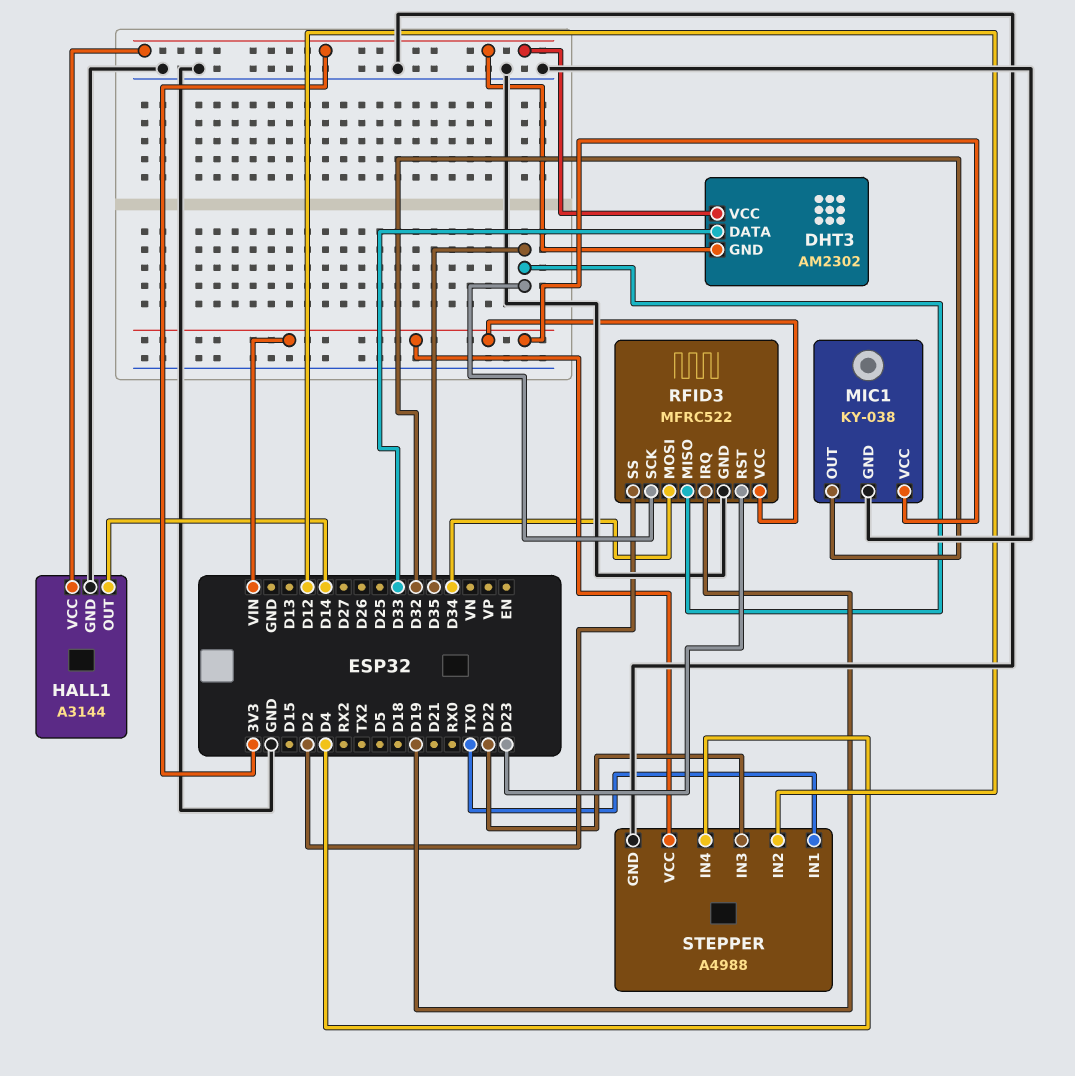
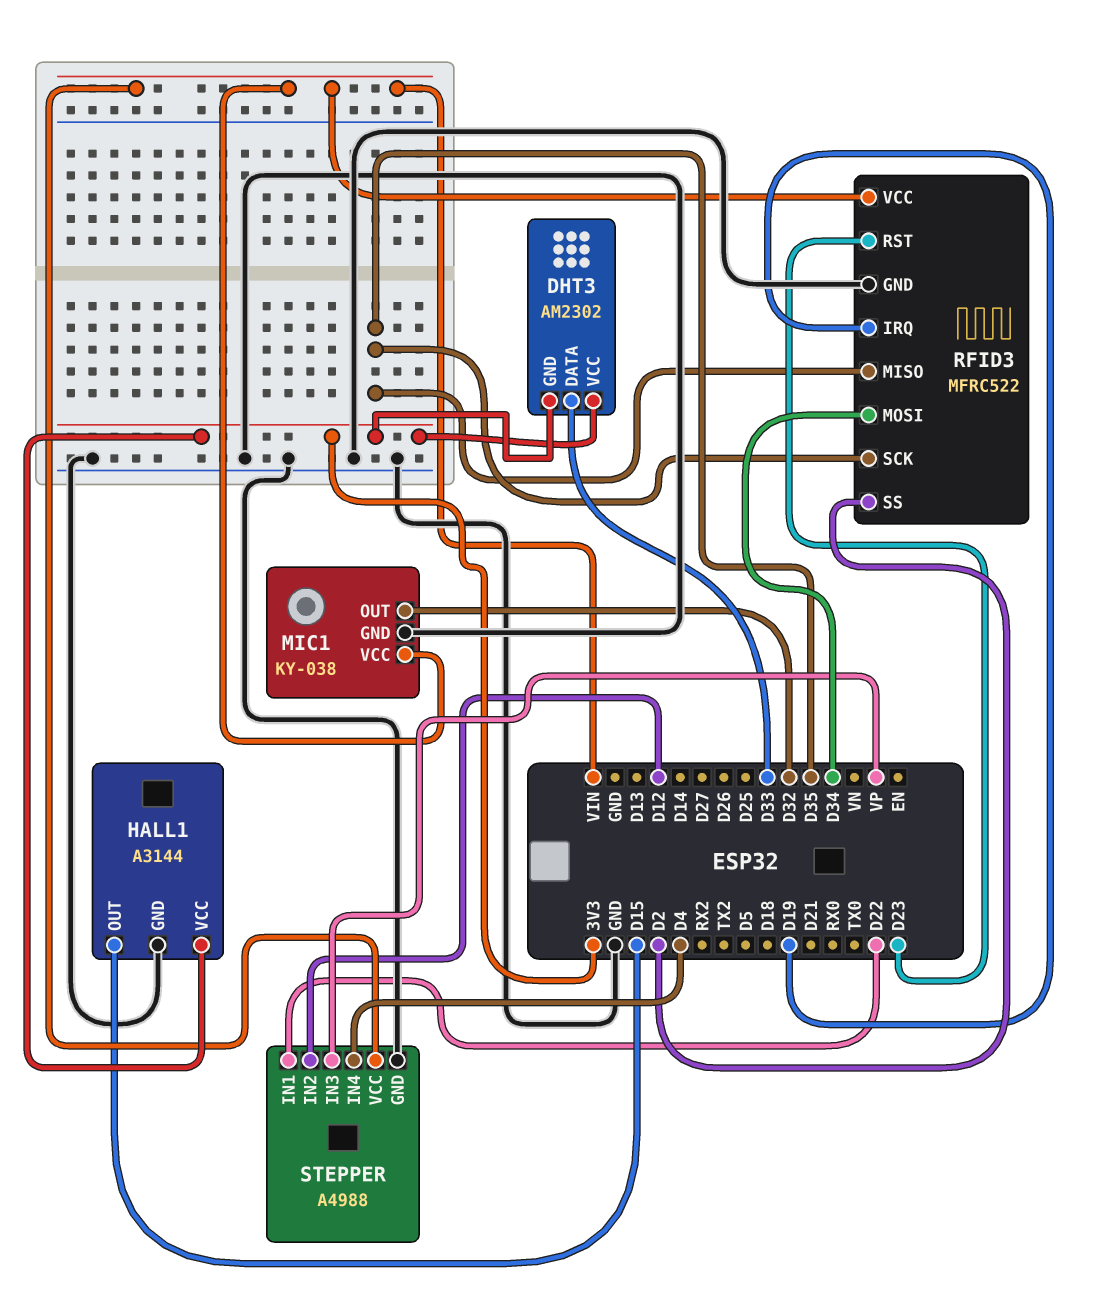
HALL1 pin OUT: D14 -> D15
STEPPER pin IN1: TX0 -> D22
STEPPER pin IN3: D22 -> VP

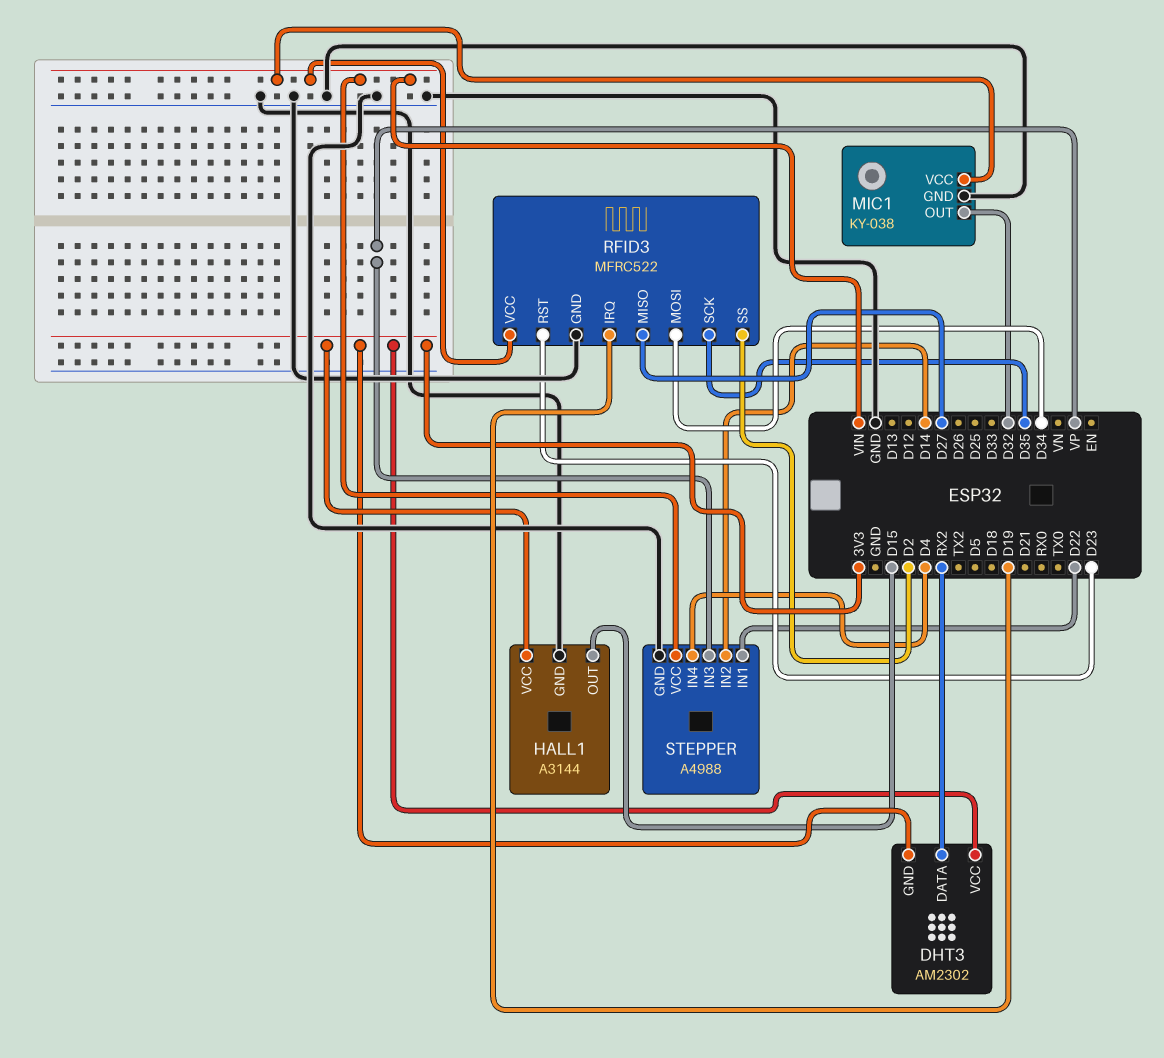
DHT3 pin DATA: D33 -> RX2
RFID3 pin MISO: D35 -> D27
STEPPER pin IN2: D12 -> D14

